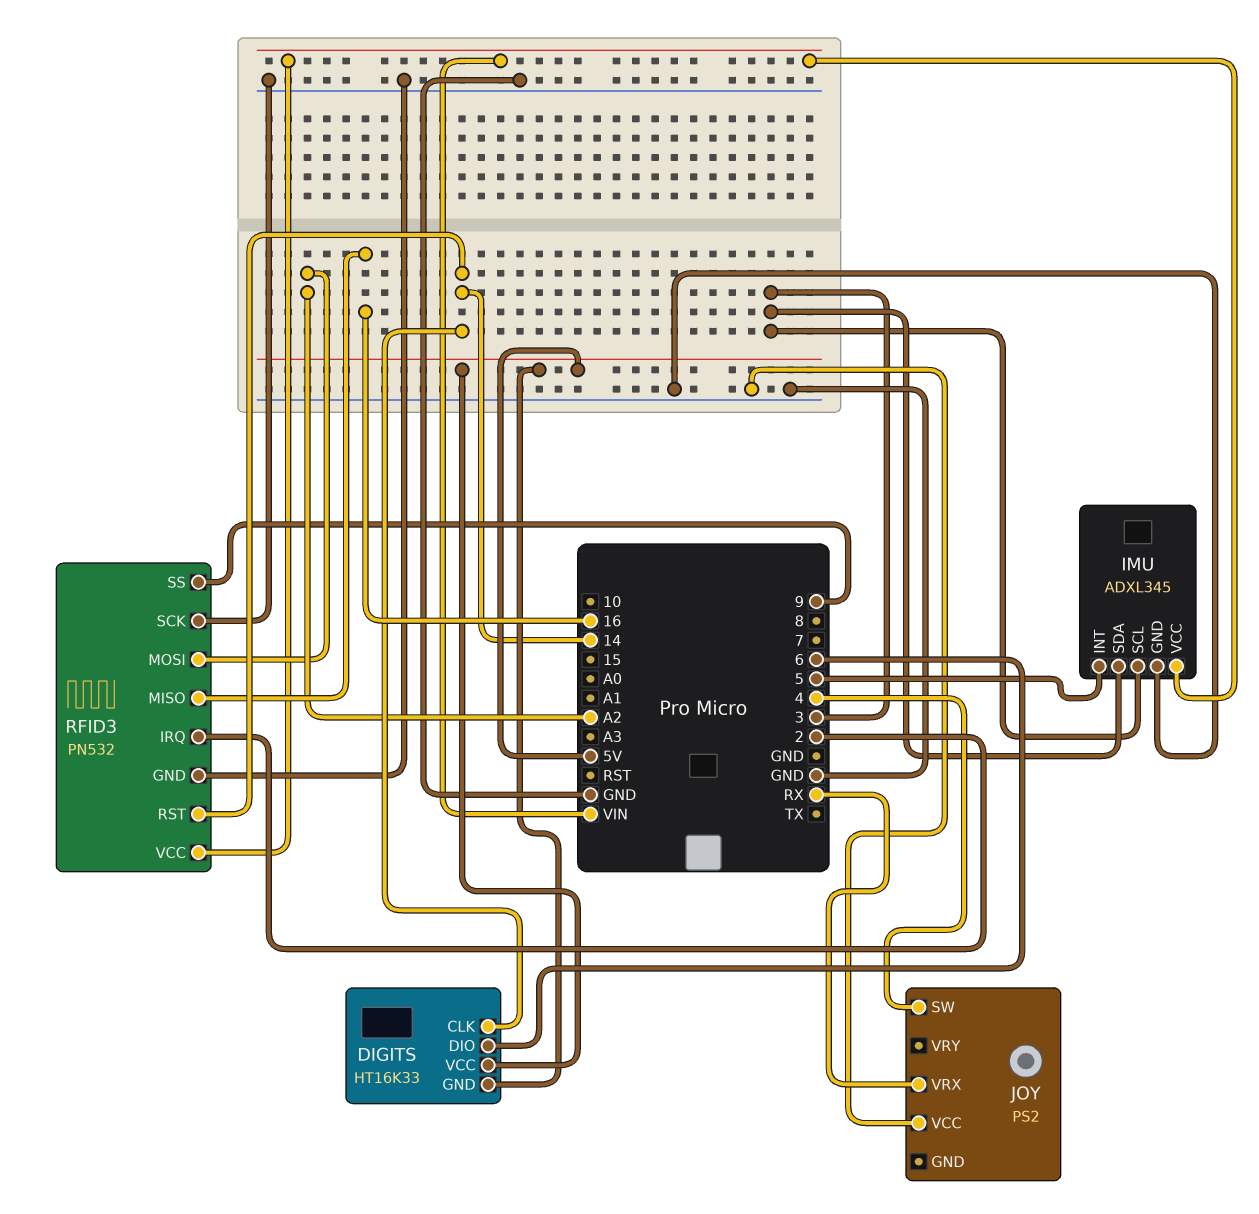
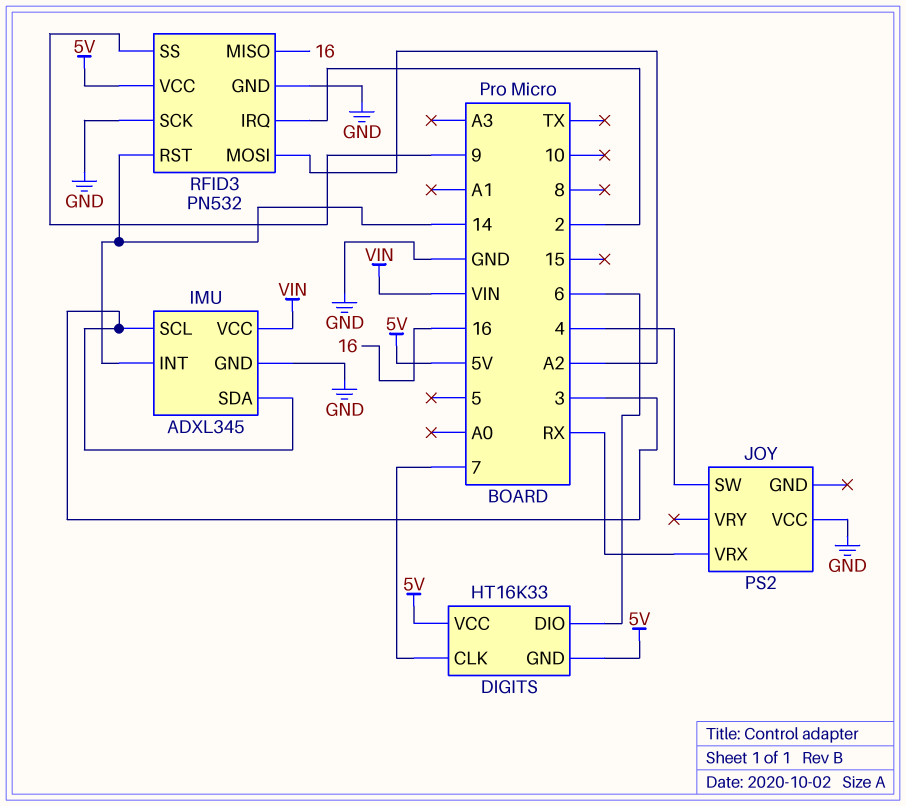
DIGITS pin CLK: 14 -> 7
IMU pin INT: 5 -> 14
RFID3 pin VCC: VIN -> 5V

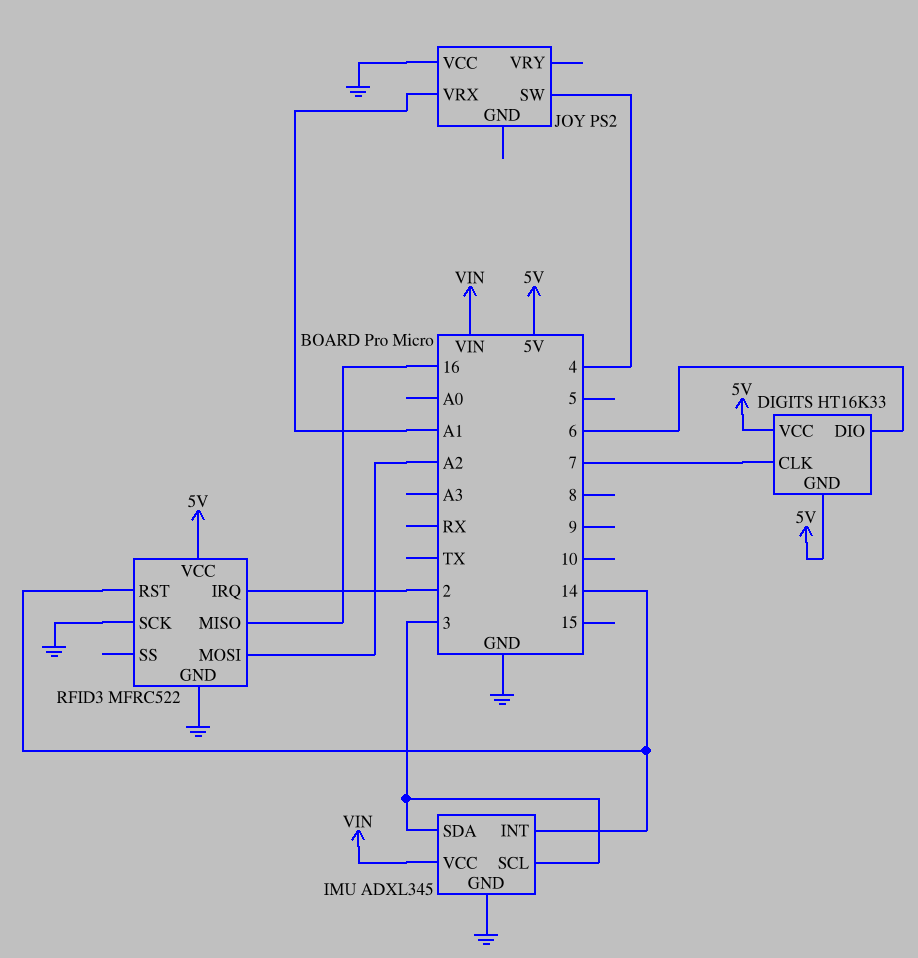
JOY pin VRX: RX -> A1
RFID3: PN532 -> MFRC522
RFID3 pin SS: 9 -> none

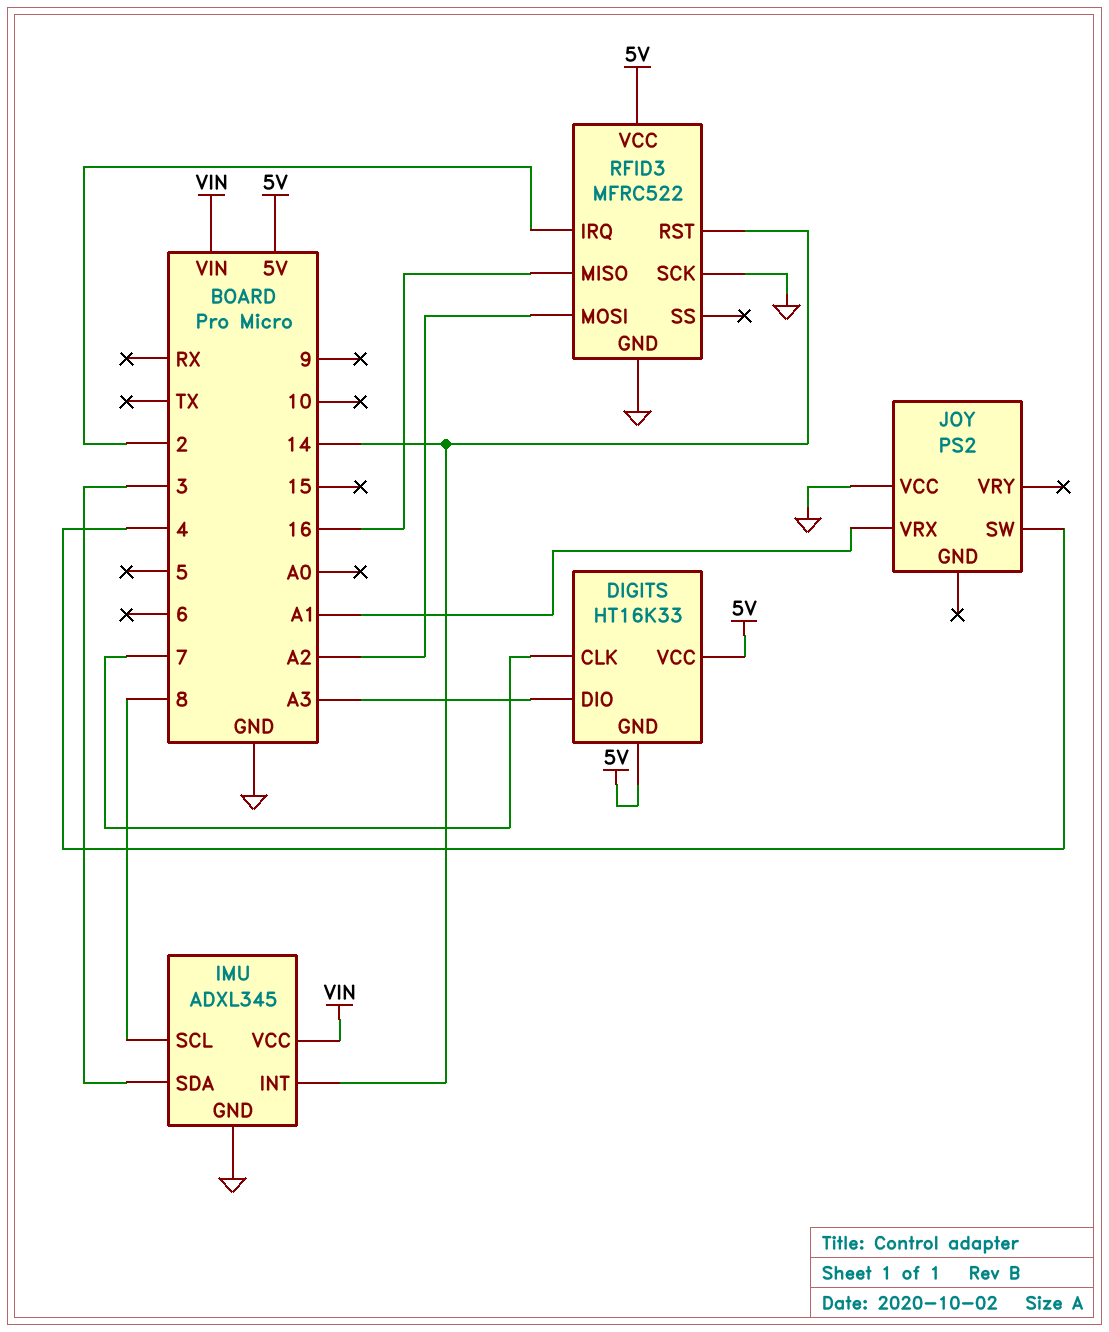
DIGITS pin DIO: 6 -> A3
IMU pin SCL: 3 -> 8

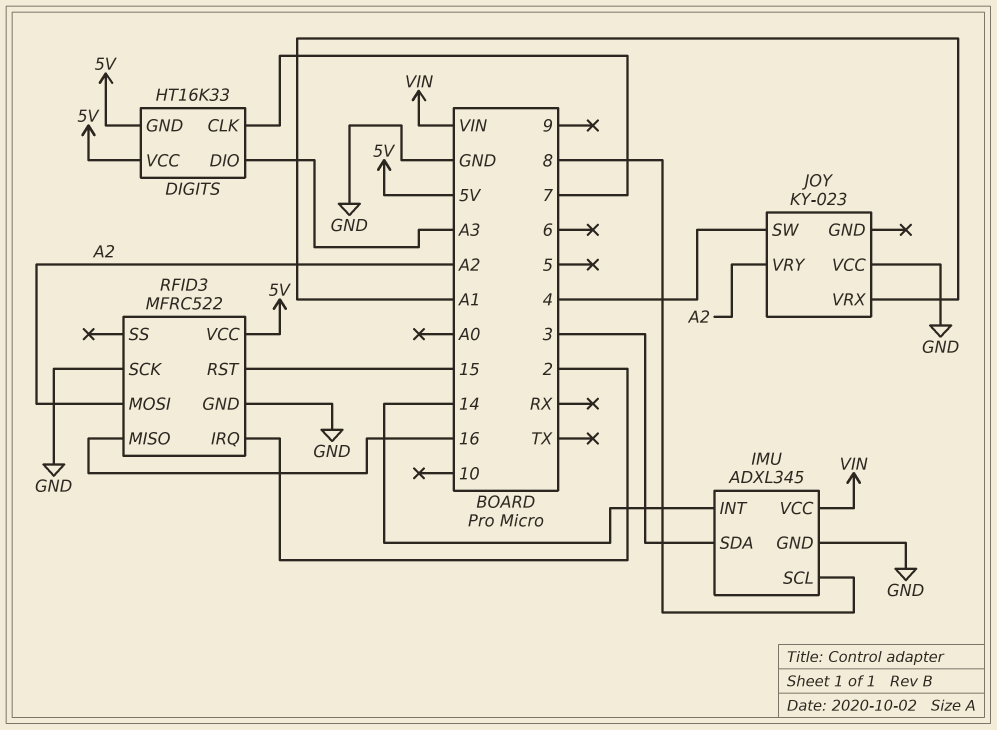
JOY: PS2 -> KY-023
JOY pin VRY: none -> A2
RFID3 pin RST: 14 -> 15

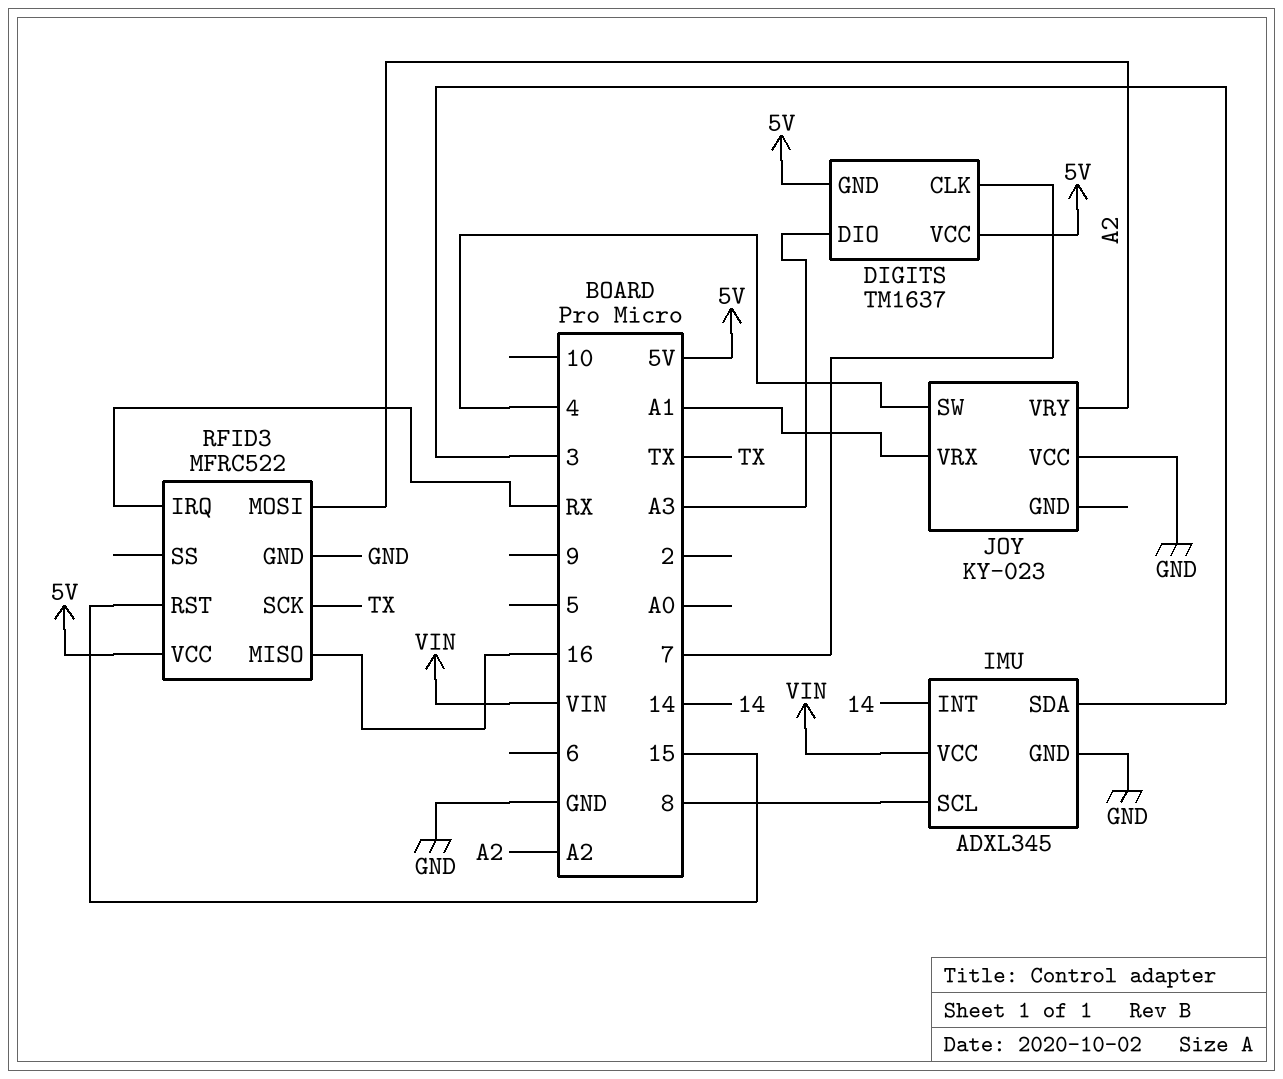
DIGITS: HT16K33 -> TM1637
RFID3 pin IRQ: 2 -> RX
RFID3 pin SCK: GND -> TX

